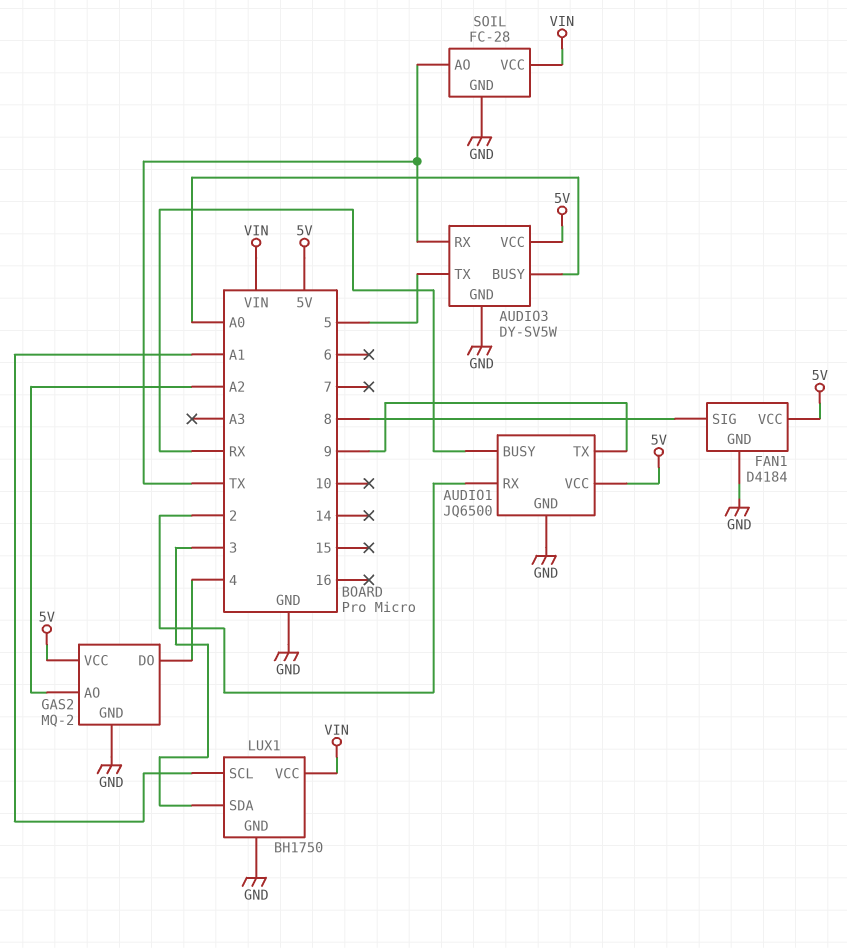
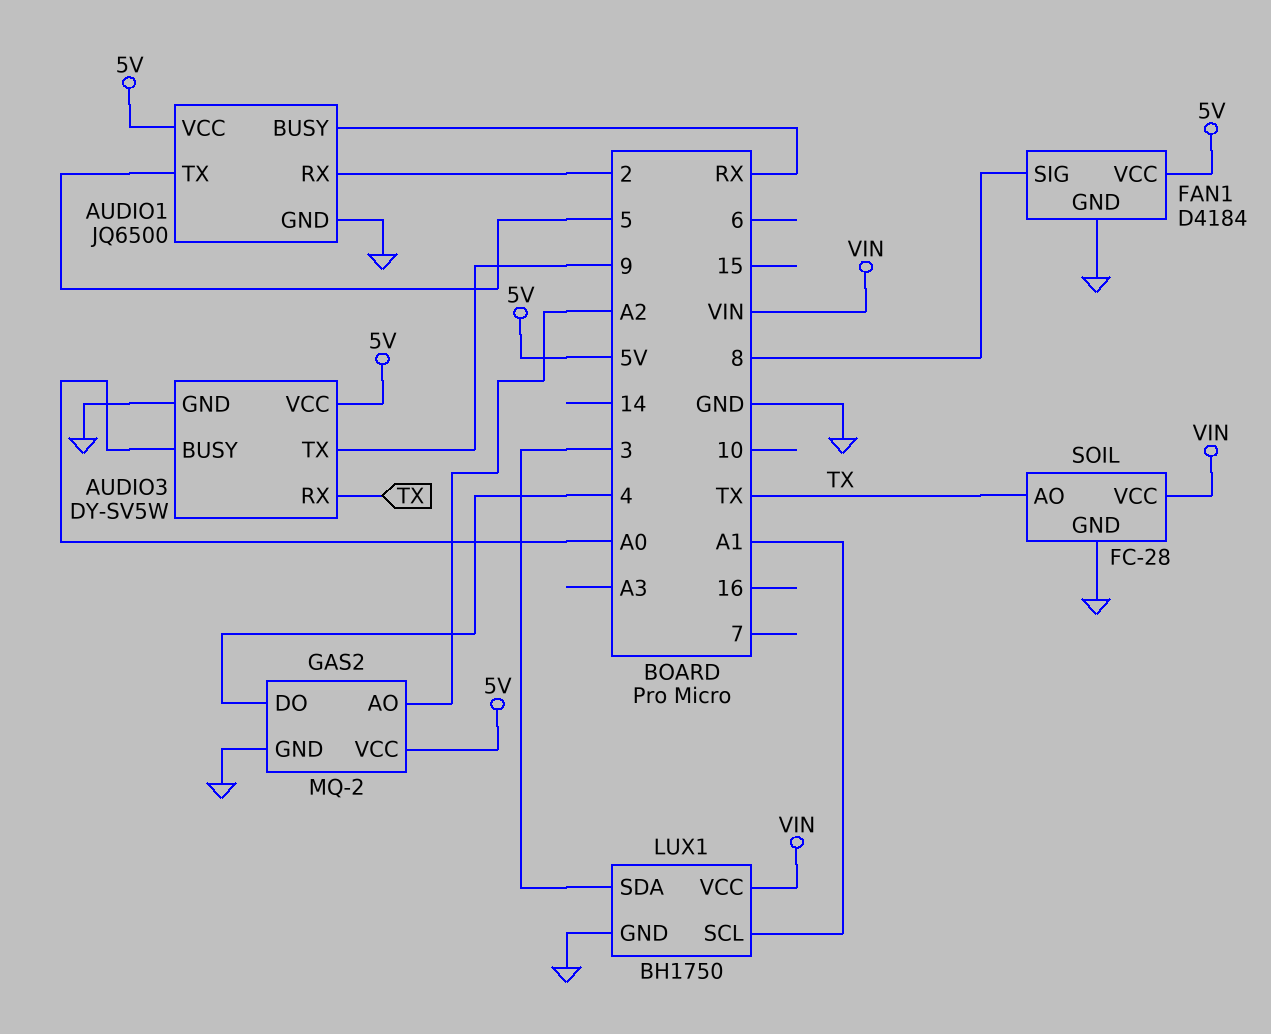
AUDIO1 pin TX: 9 -> 5
AUDIO3 pin TX: 5 -> 9

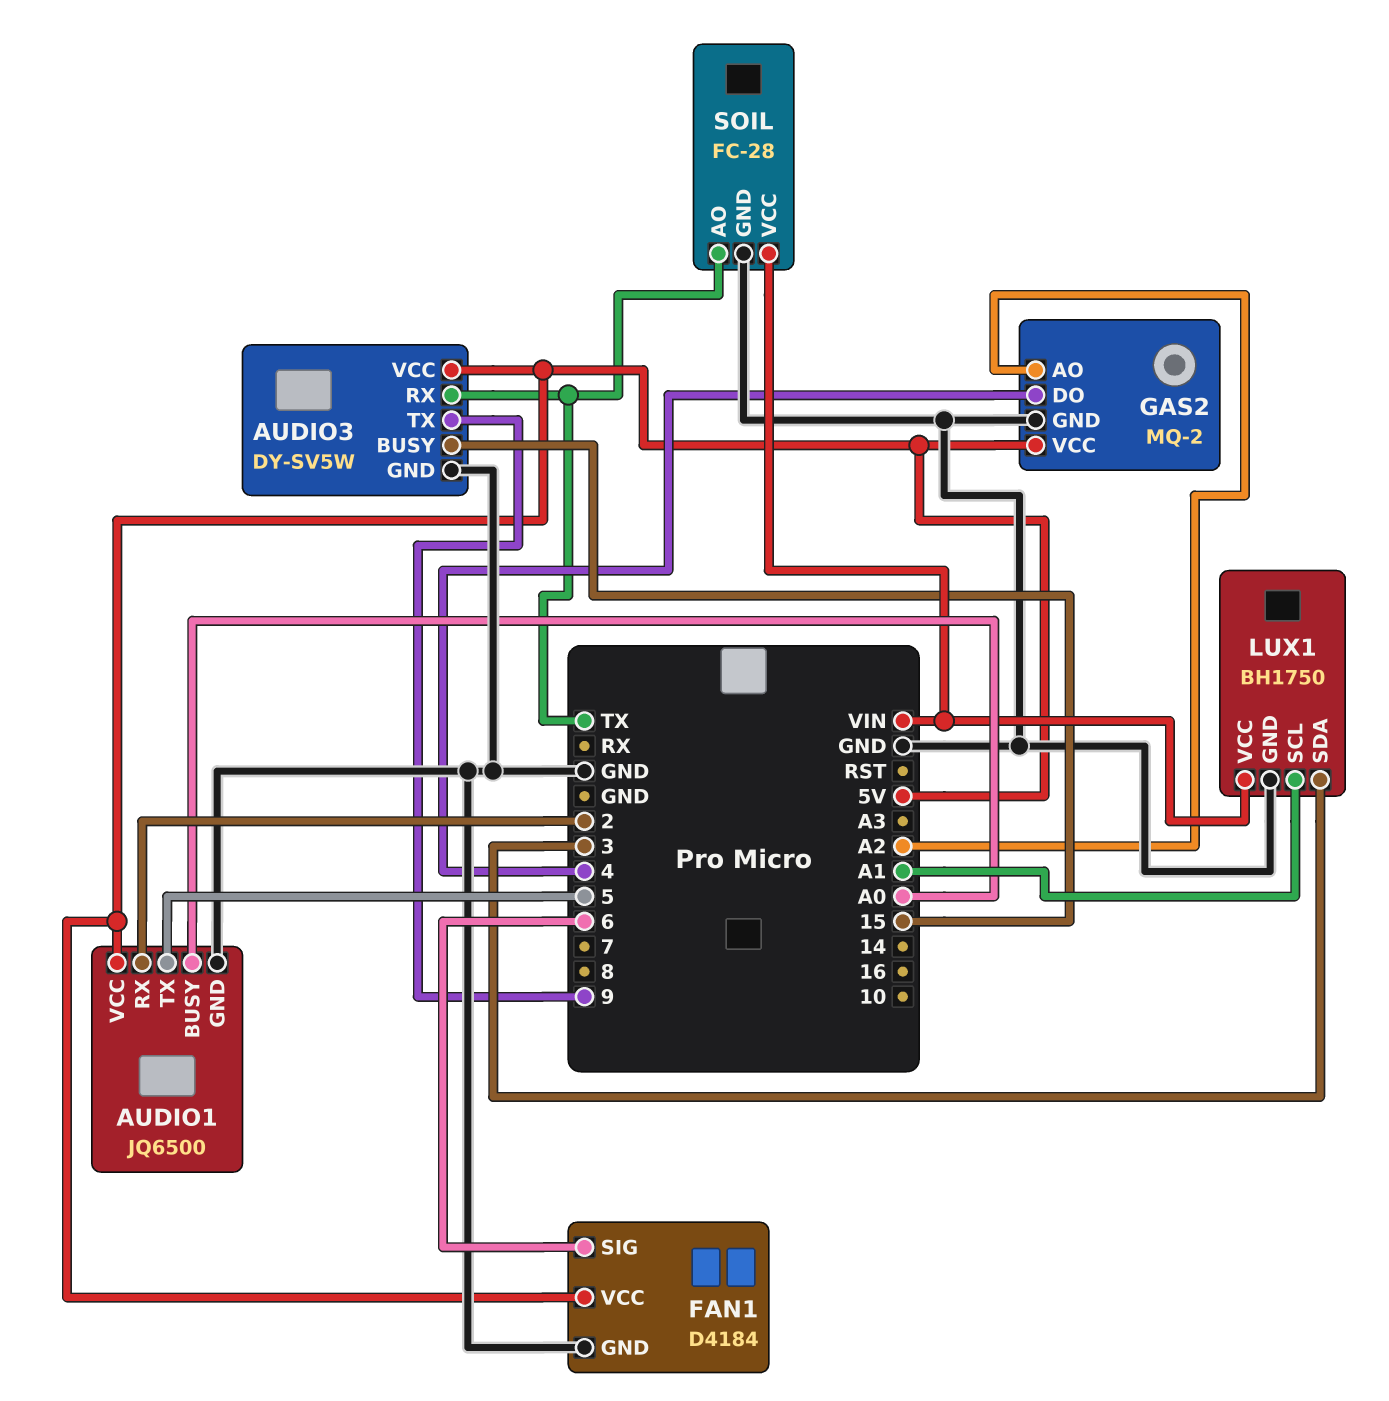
AUDIO1 pin BUSY: RX -> A0
AUDIO3 pin BUSY: A0 -> 15
FAN1 pin SIG: 8 -> 6

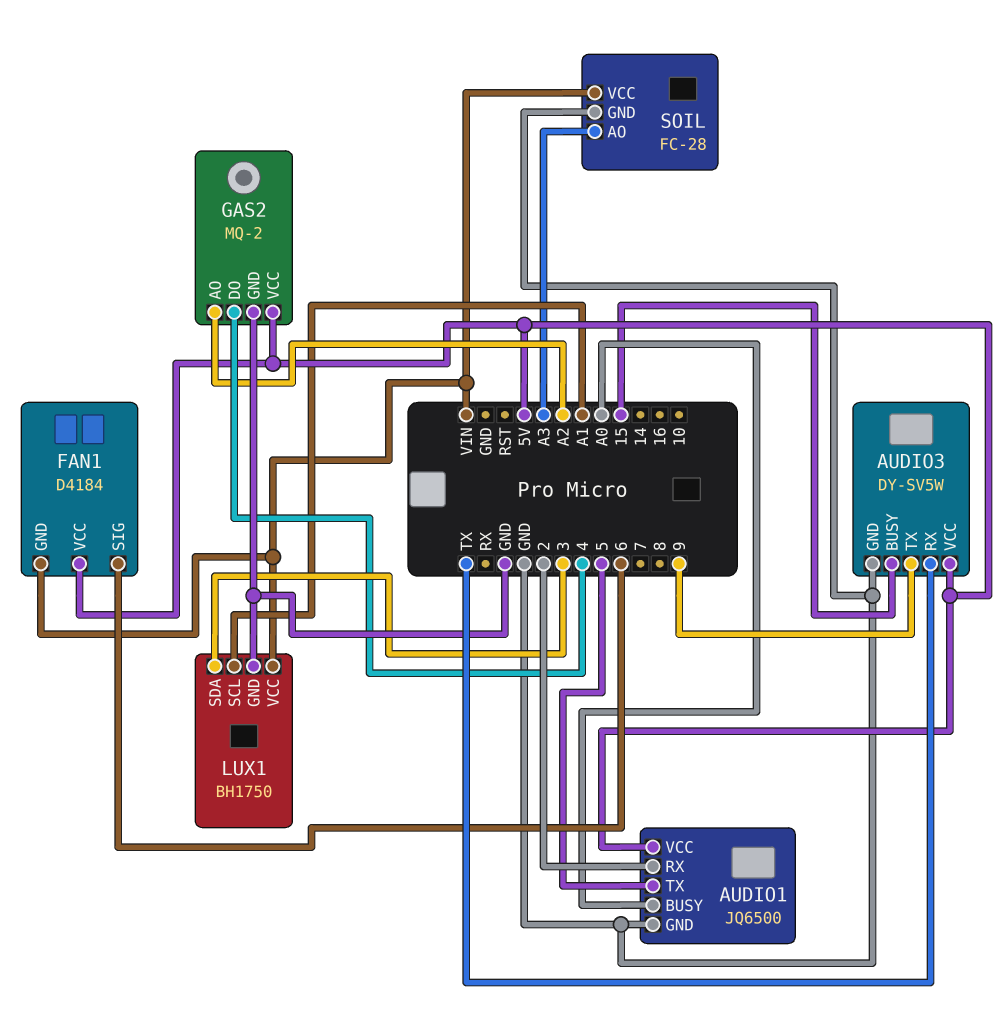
FAN1 pin GND: GND -> VIN
SOIL pin AO: TX -> A3

